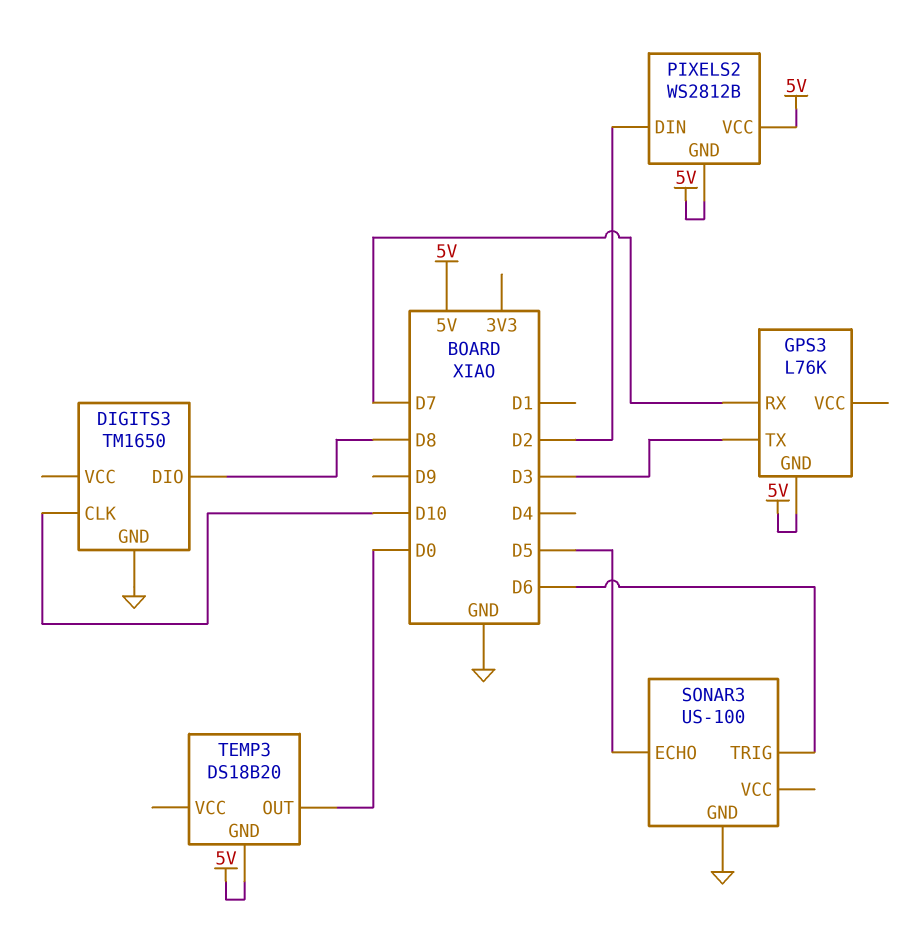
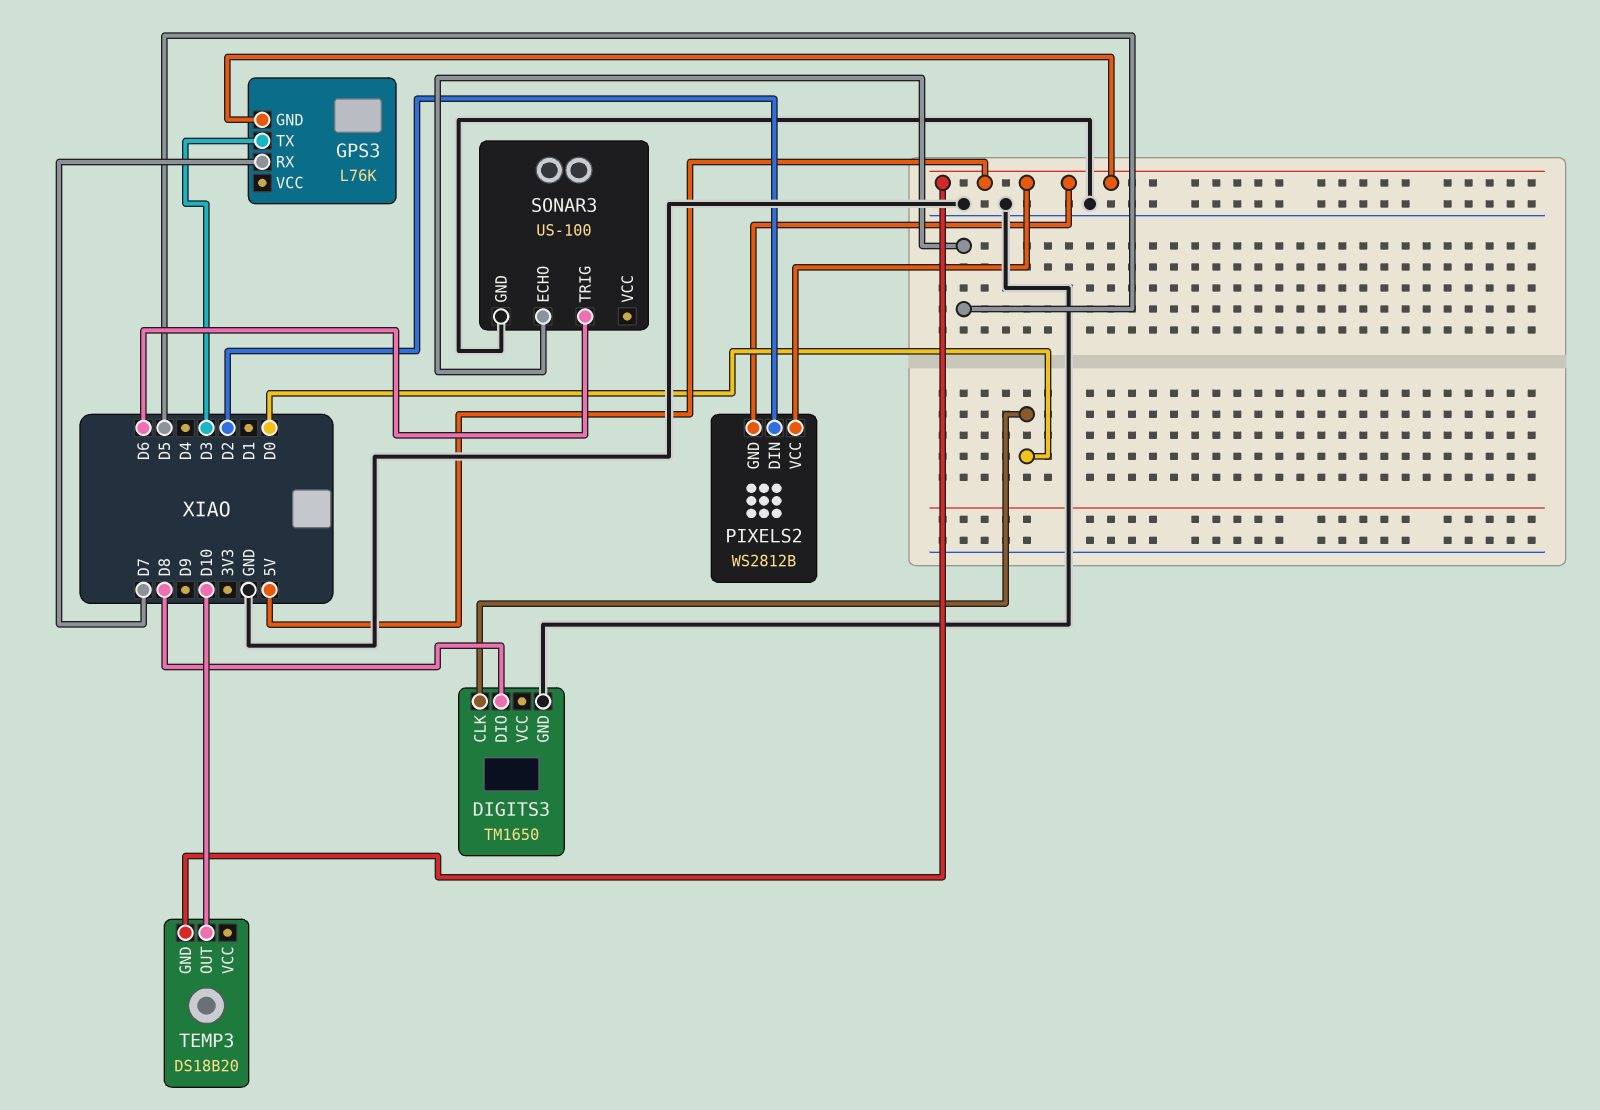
DIGITS3 pin CLK: D10 -> D0
TEMP3 pin OUT: D0 -> D10

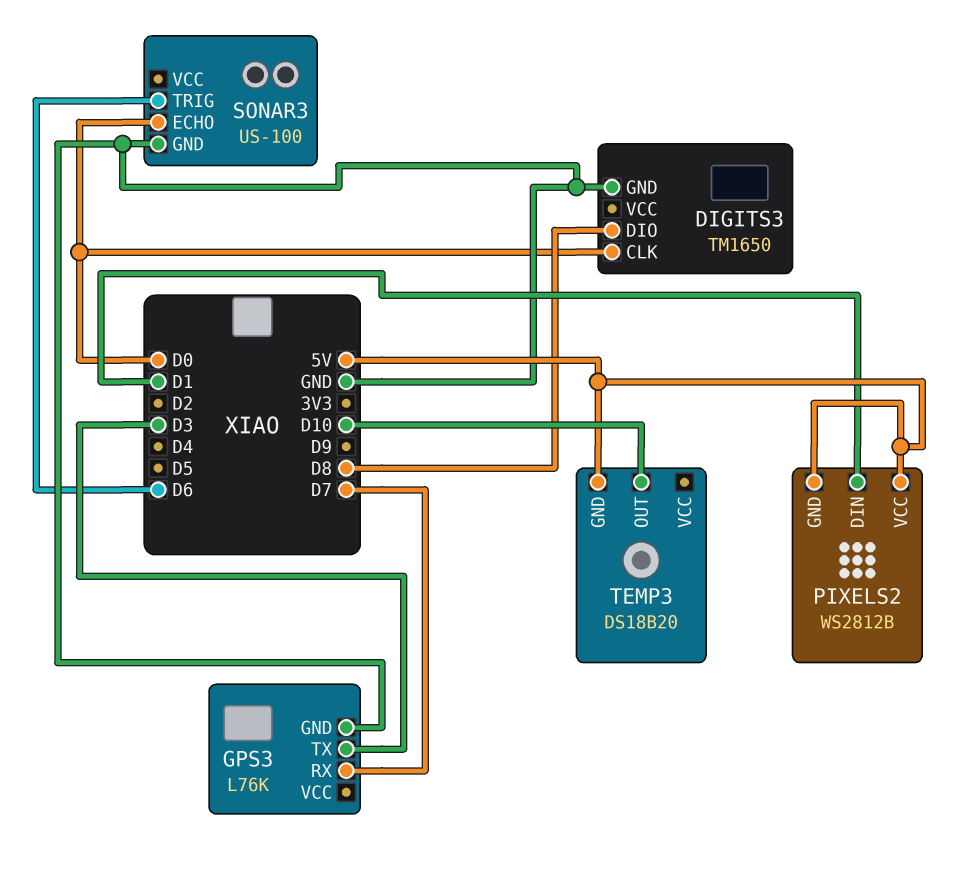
GPS3 pin GND: 5V -> GND
PIXELS2 pin DIN: D2 -> D1
SONAR3 pin ECHO: D5 -> D0

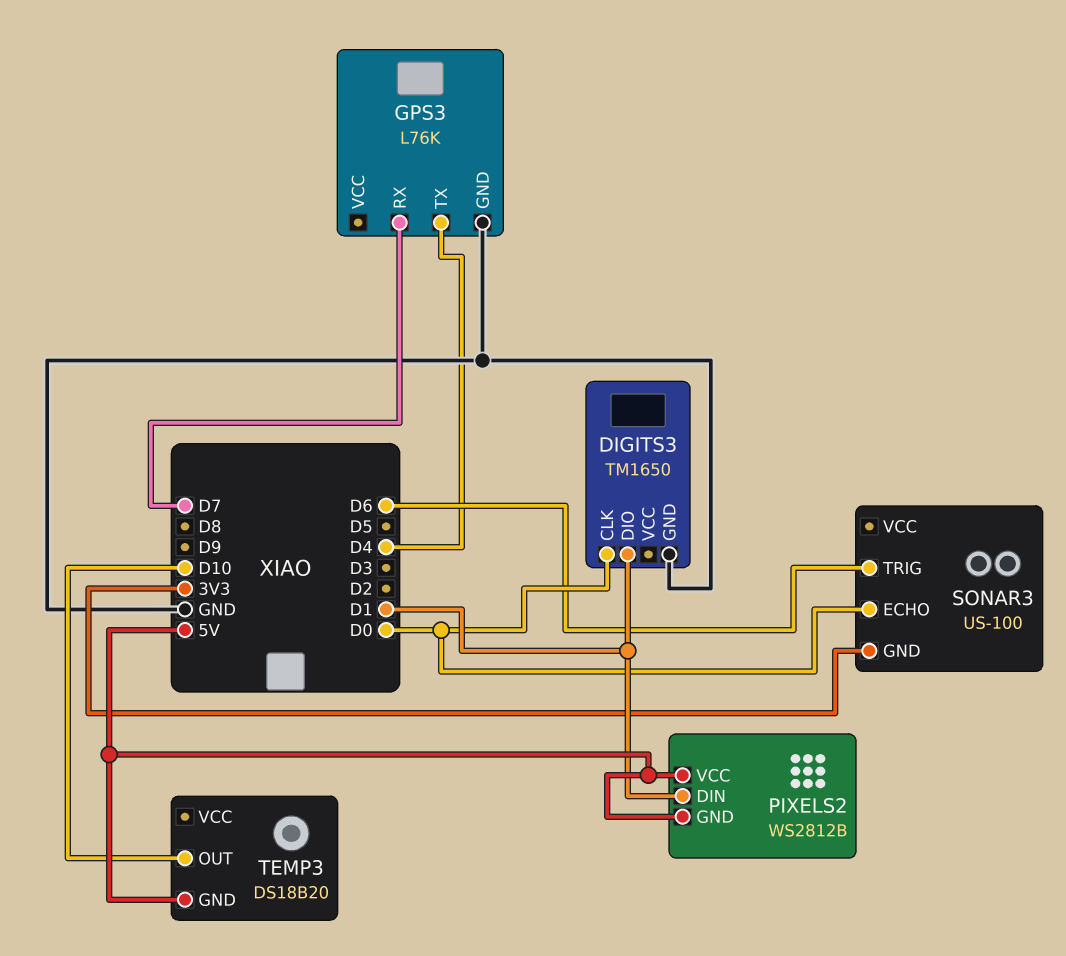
DIGITS3 pin DIO: D8 -> D1
GPS3 pin TX: D3 -> D4
SONAR3 pin GND: GND -> 3V3

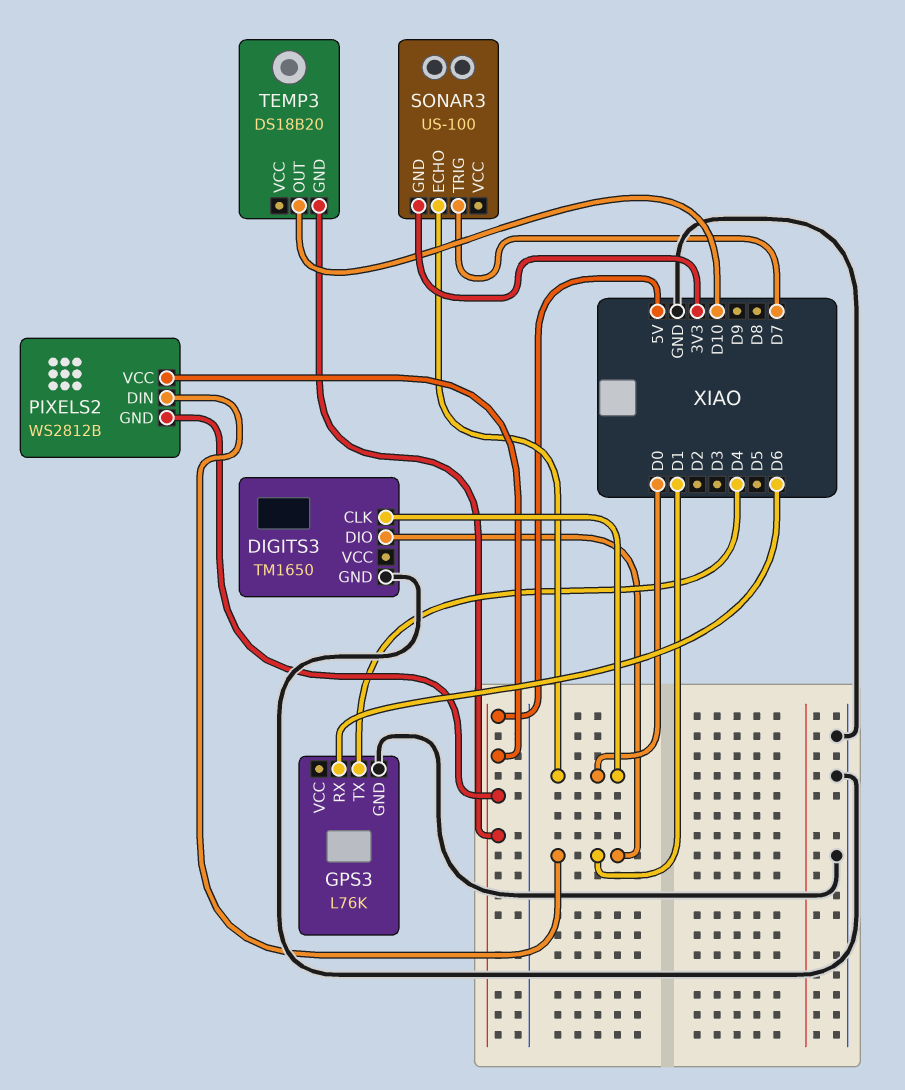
GPS3 pin RX: D7 -> D6
SONAR3 pin TRIG: D6 -> D7

